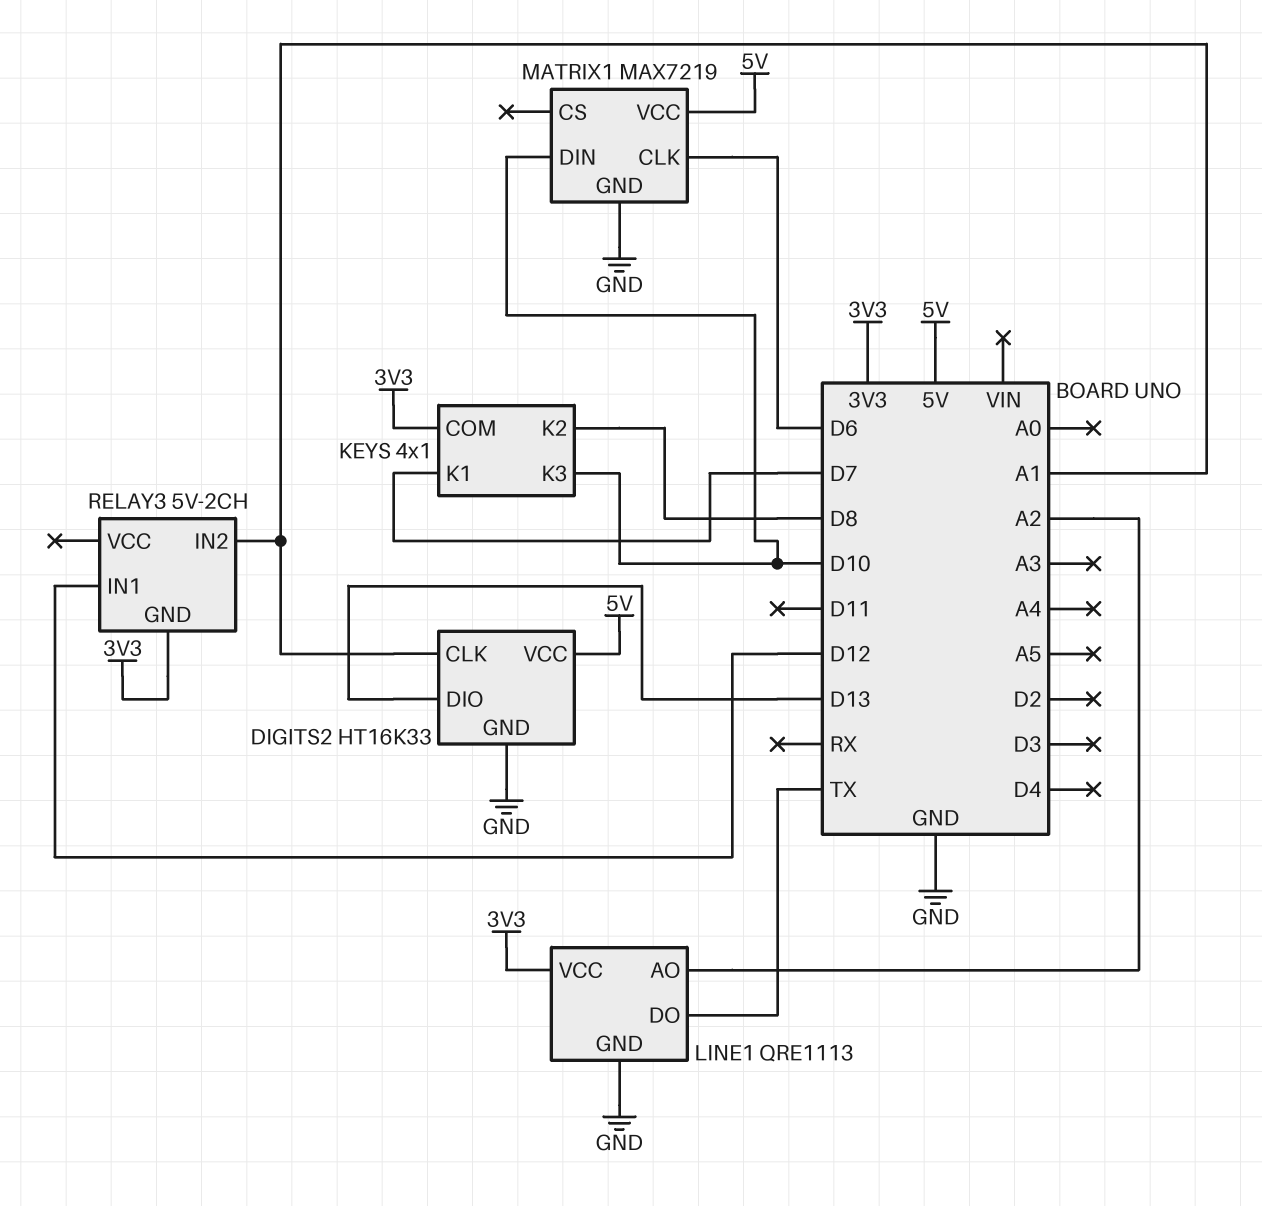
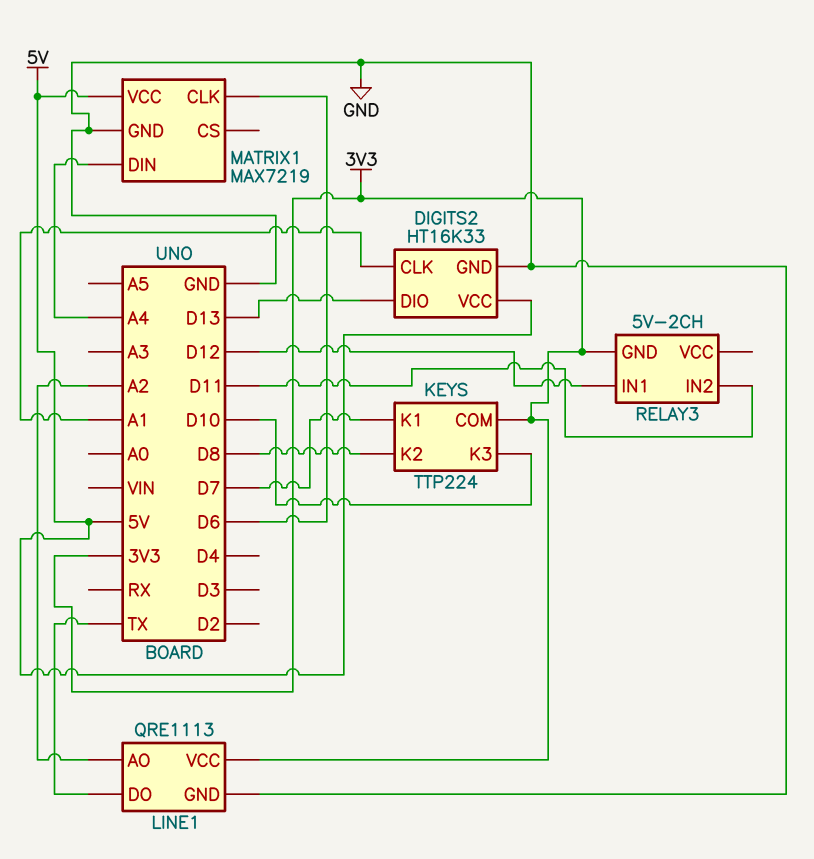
KEYS: 4x1 -> TTP224
MATRIX1 pin DIN: D10 -> A4
RELAY3 pin IN2: A1 -> D11

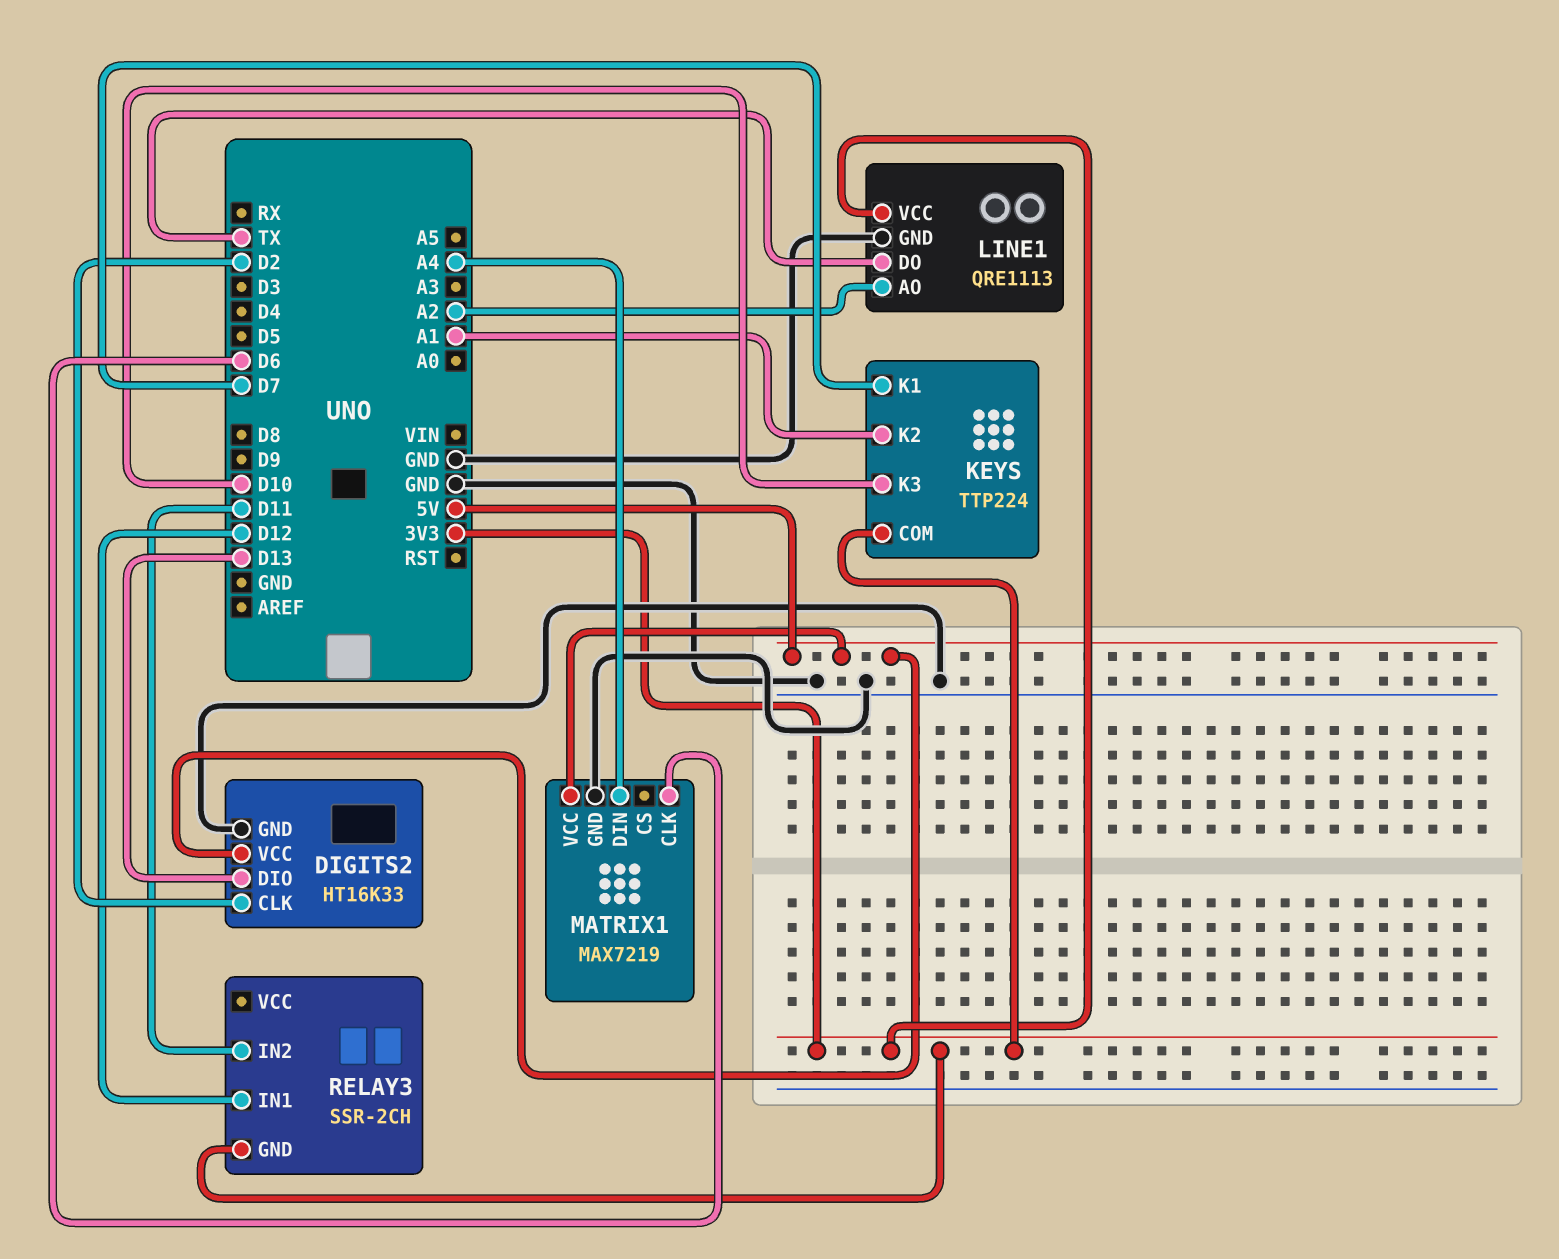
DIGITS2 pin CLK: A1 -> D2
KEYS pin K2: D8 -> A1
RELAY3: 5V-2CH -> SSR-2CH

